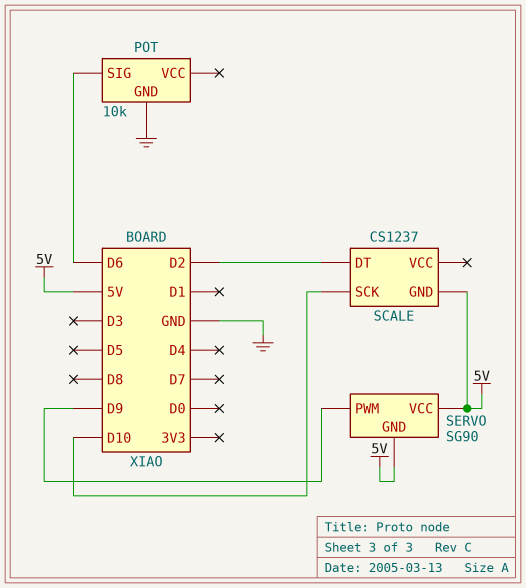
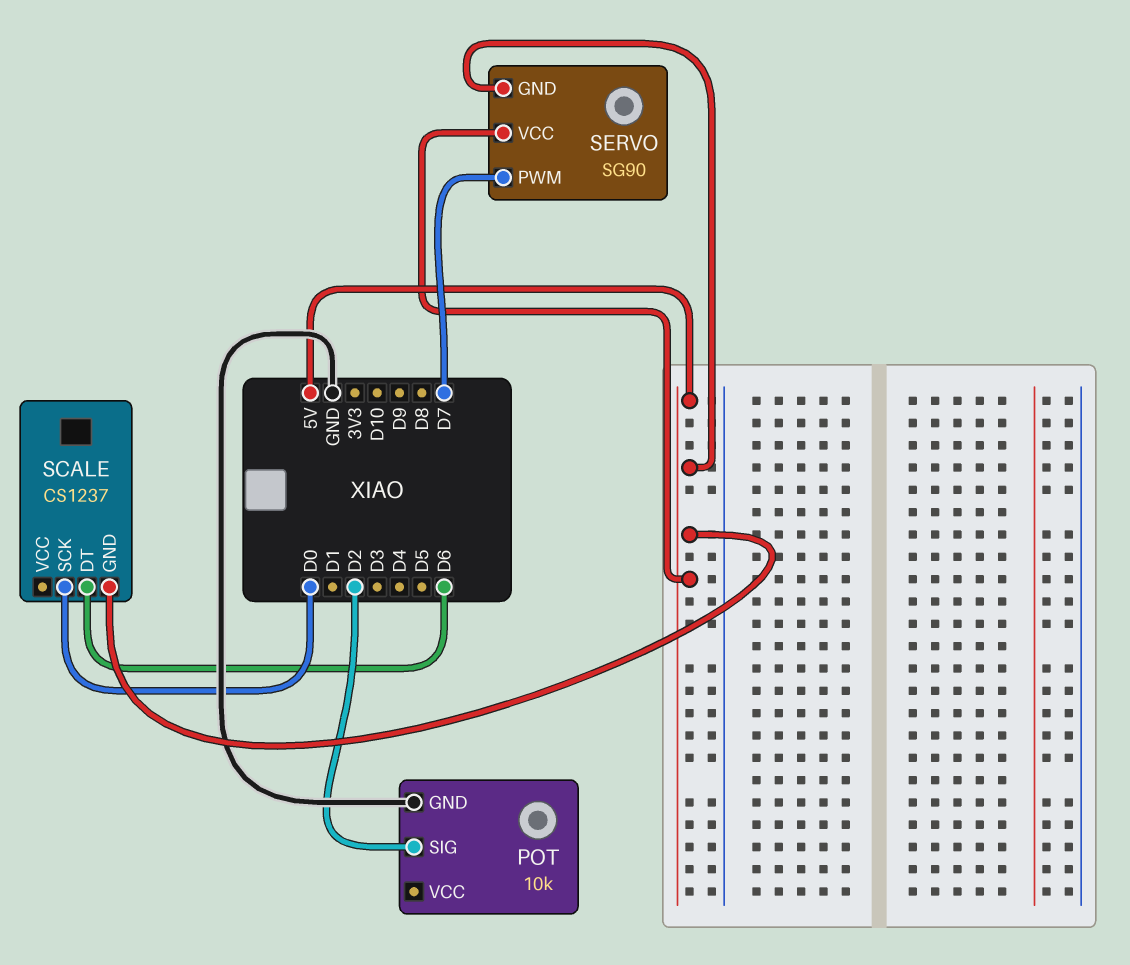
POT pin SIG: D6 -> D2
SCALE pin DT: D2 -> D6
SCALE pin SCK: D10 -> D0
SERVO pin PWM: D9 -> D7

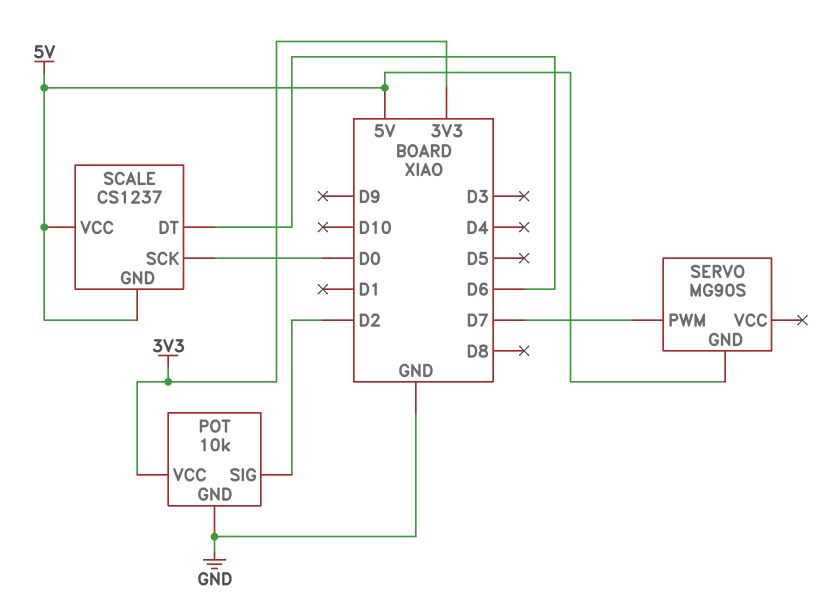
POT pin VCC: none -> 3V3
SCALE pin VCC: none -> 5V
SERVO: SG90 -> MG90S
SERVO pin VCC: 5V -> none

